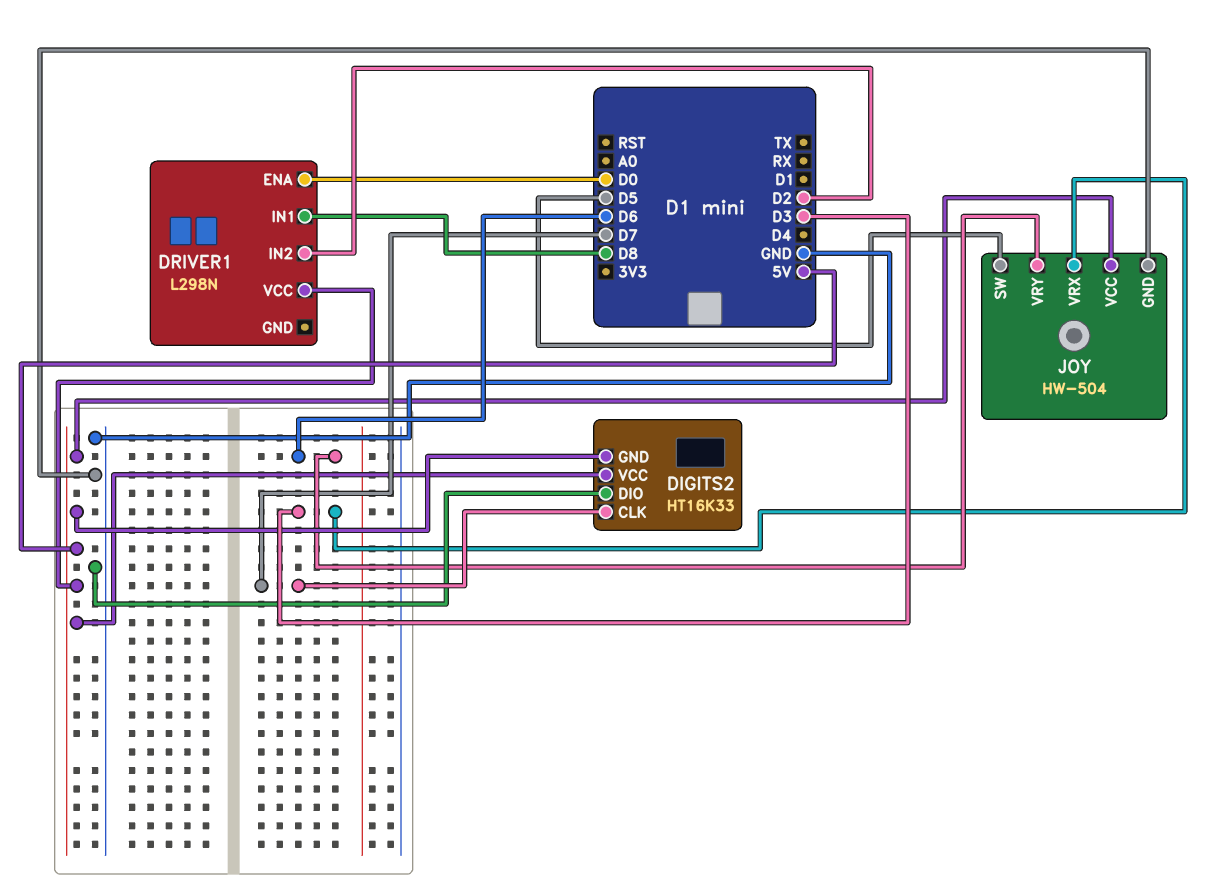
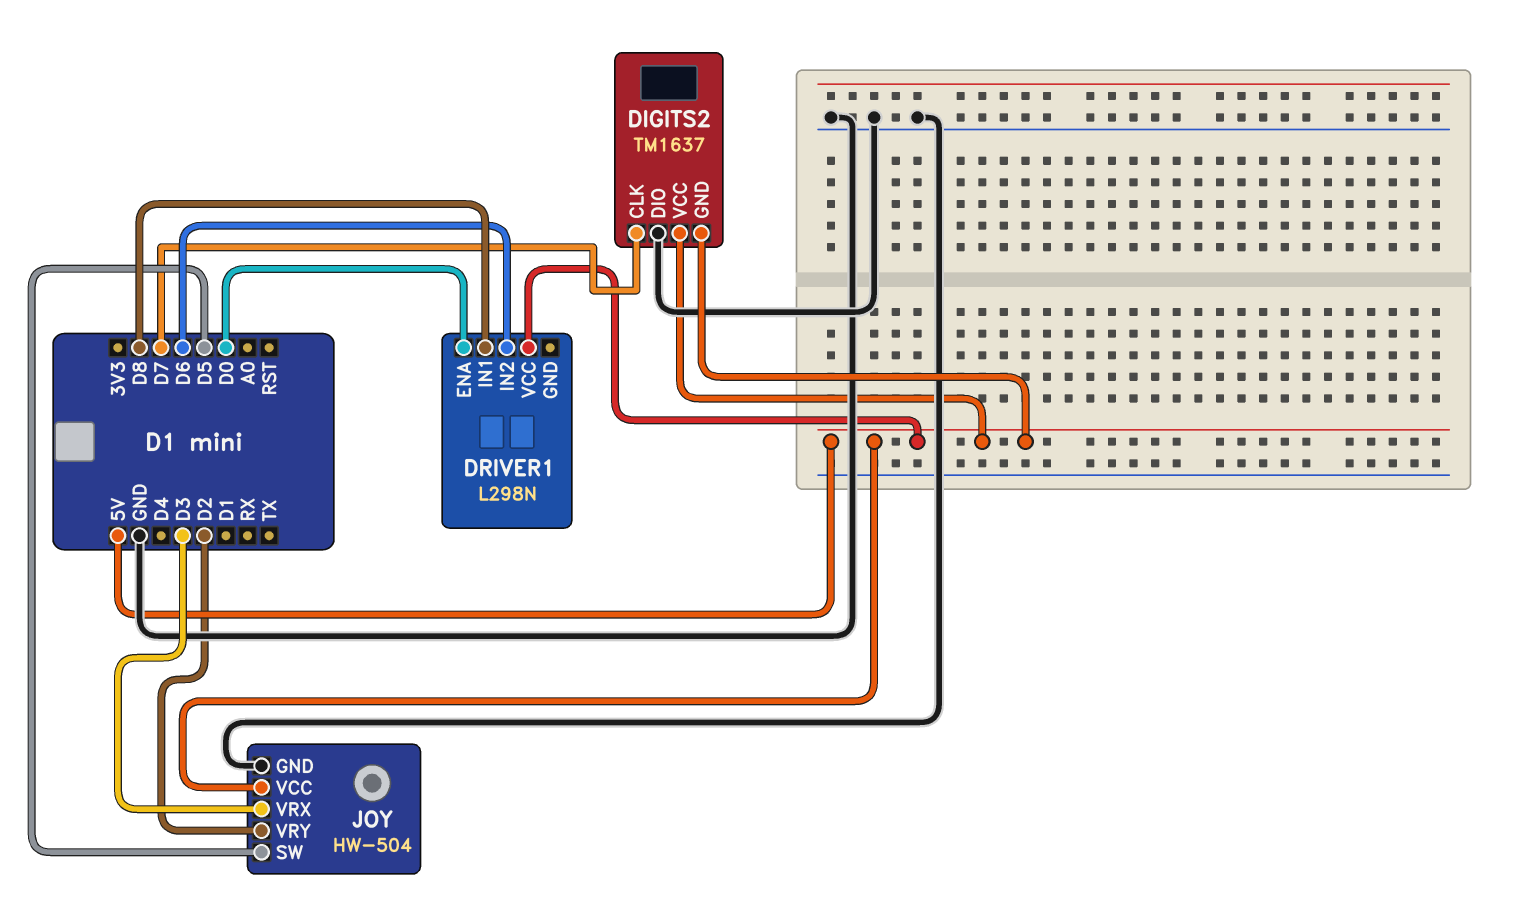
DIGITS2: HT16K33 -> TM1637
DRIVER1 pin IN2: D2 -> D6
JOY pin VRY: D6 -> D2

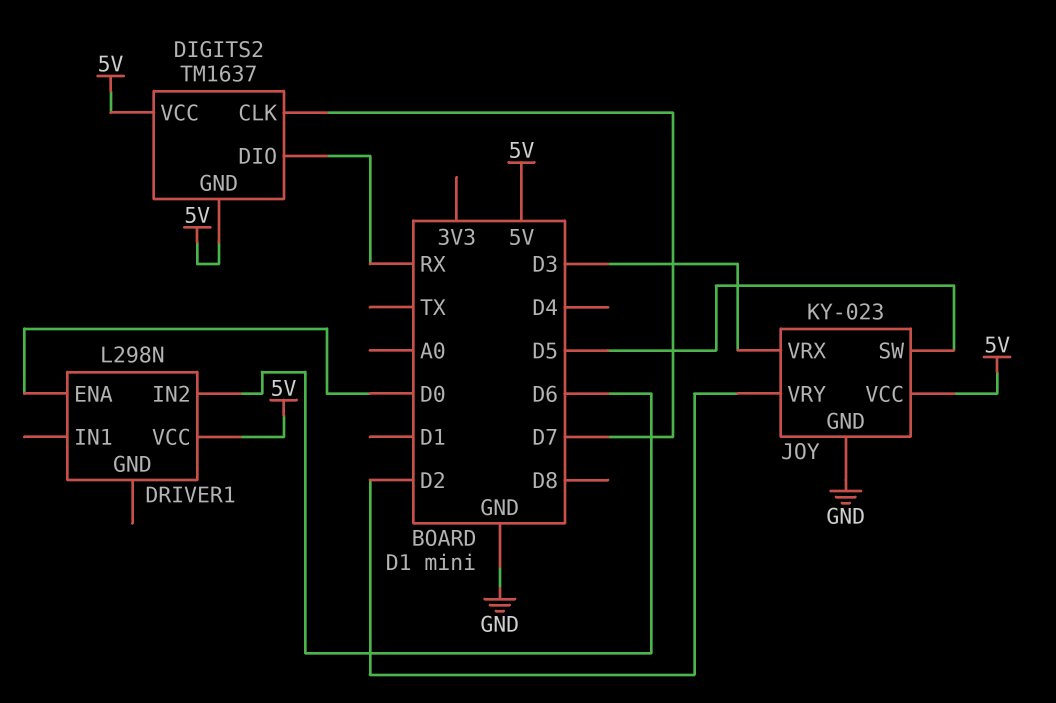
DIGITS2 pin DIO: GND -> RX
DRIVER1 pin IN1: D8 -> none
JOY: HW-504 -> KY-023

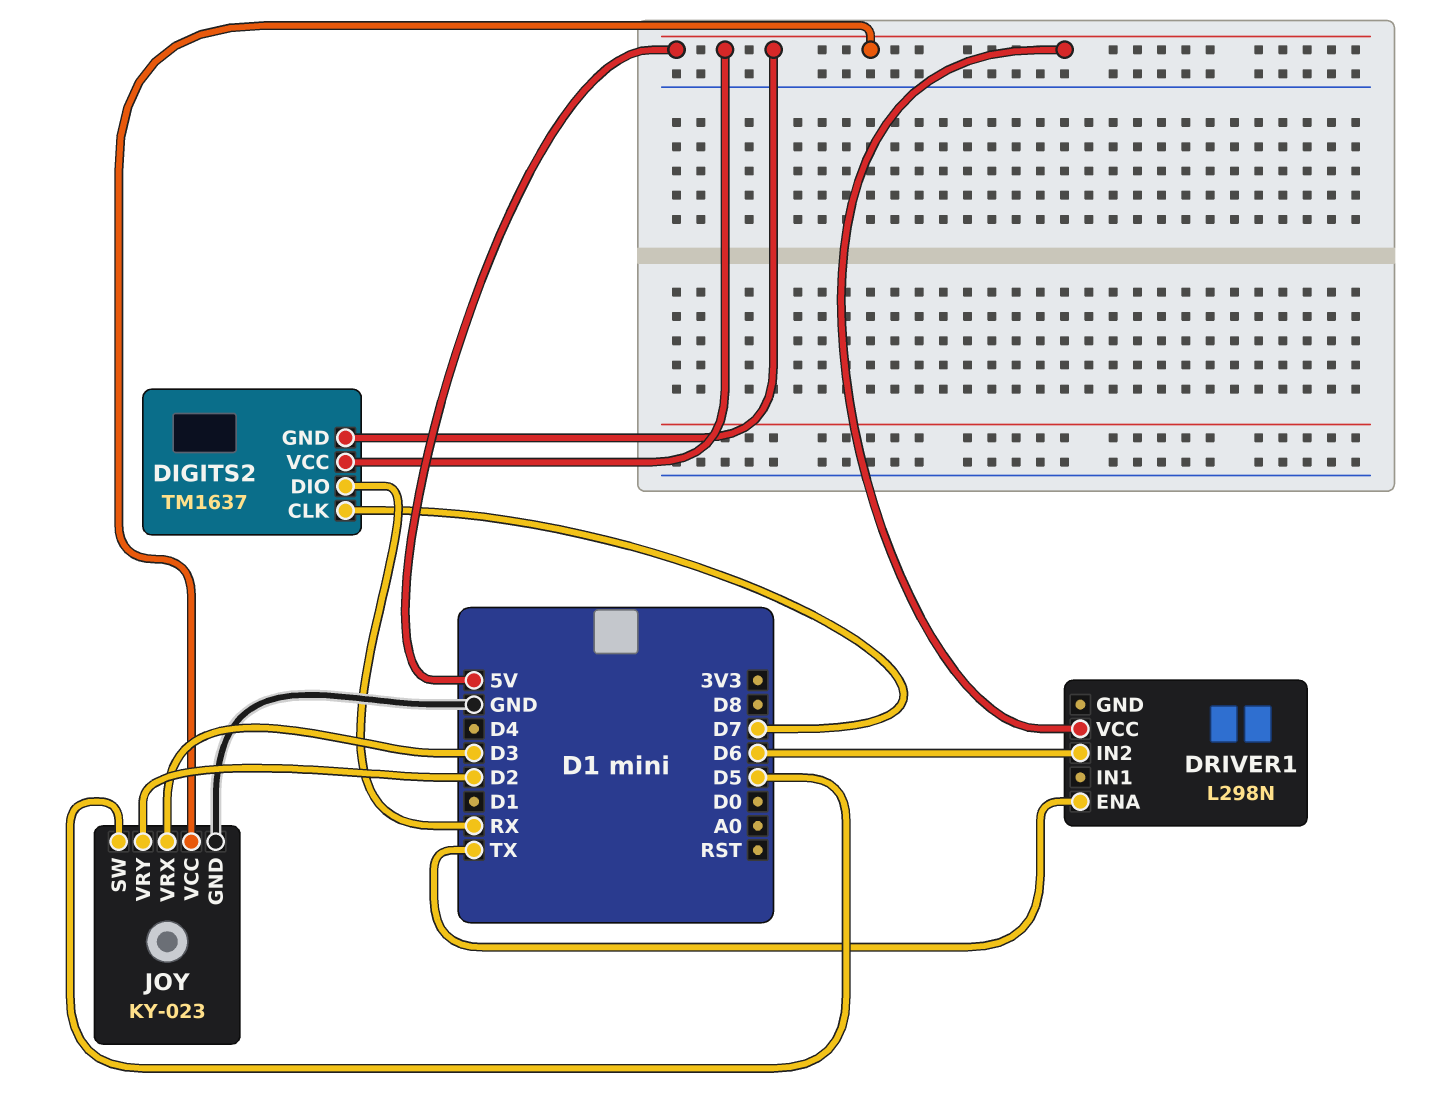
DRIVER1 pin ENA: D0 -> TX

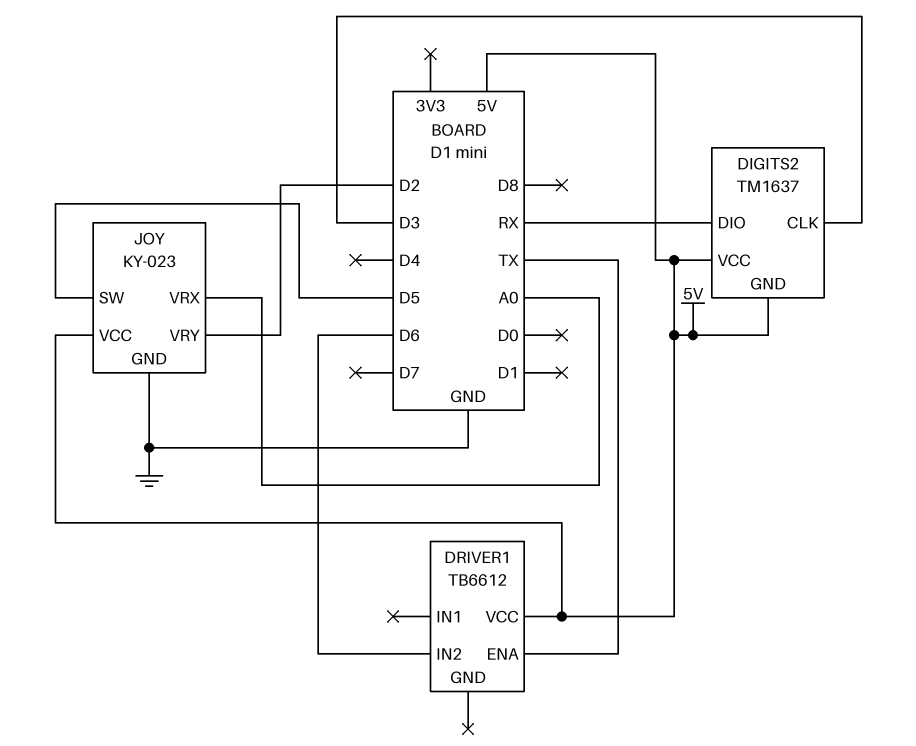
DIGITS2 pin CLK: D7 -> D3
DRIVER1: L298N -> TB6612
JOY pin VRX: D3 -> A0

